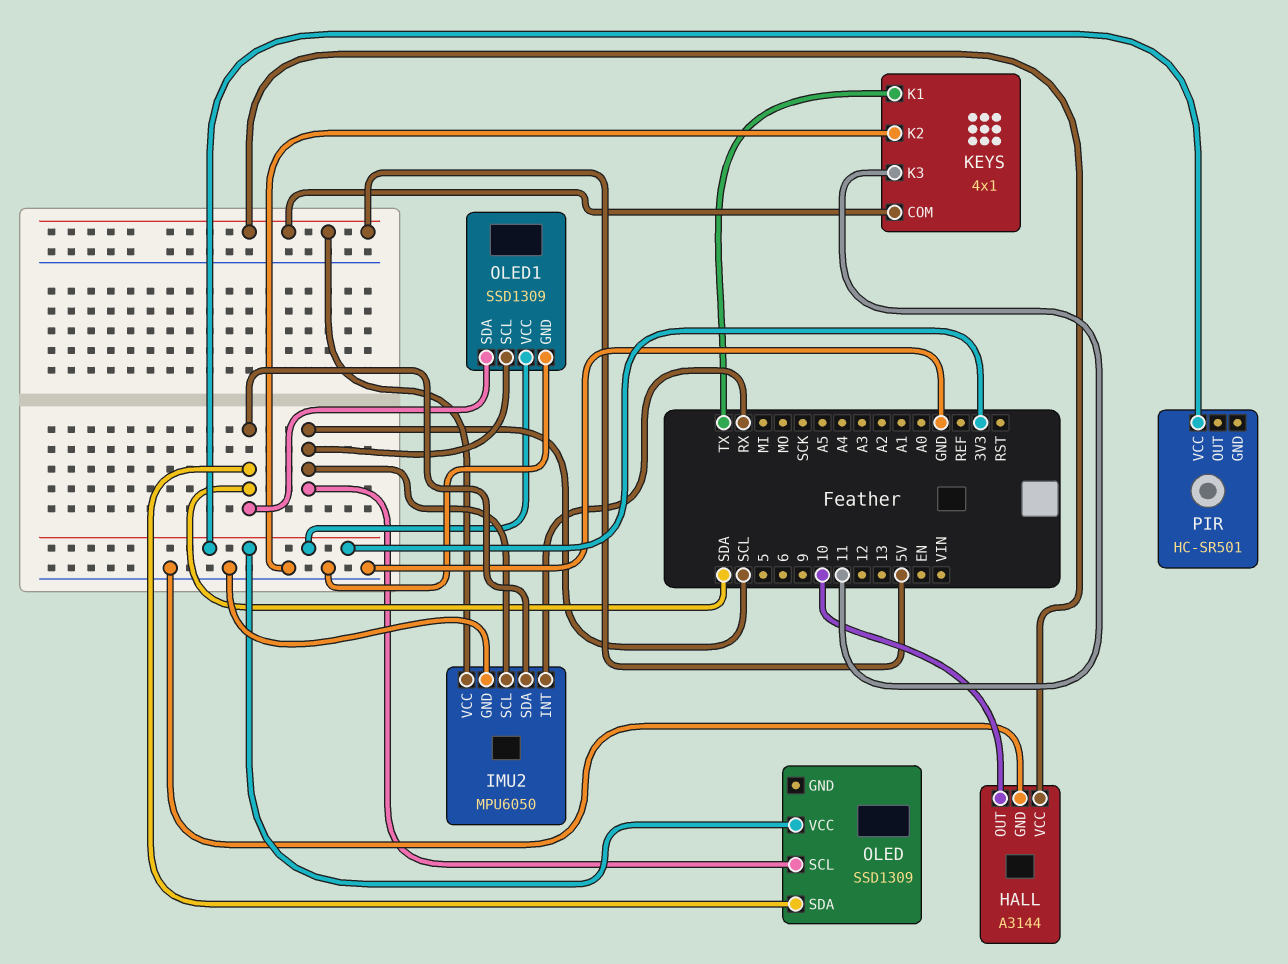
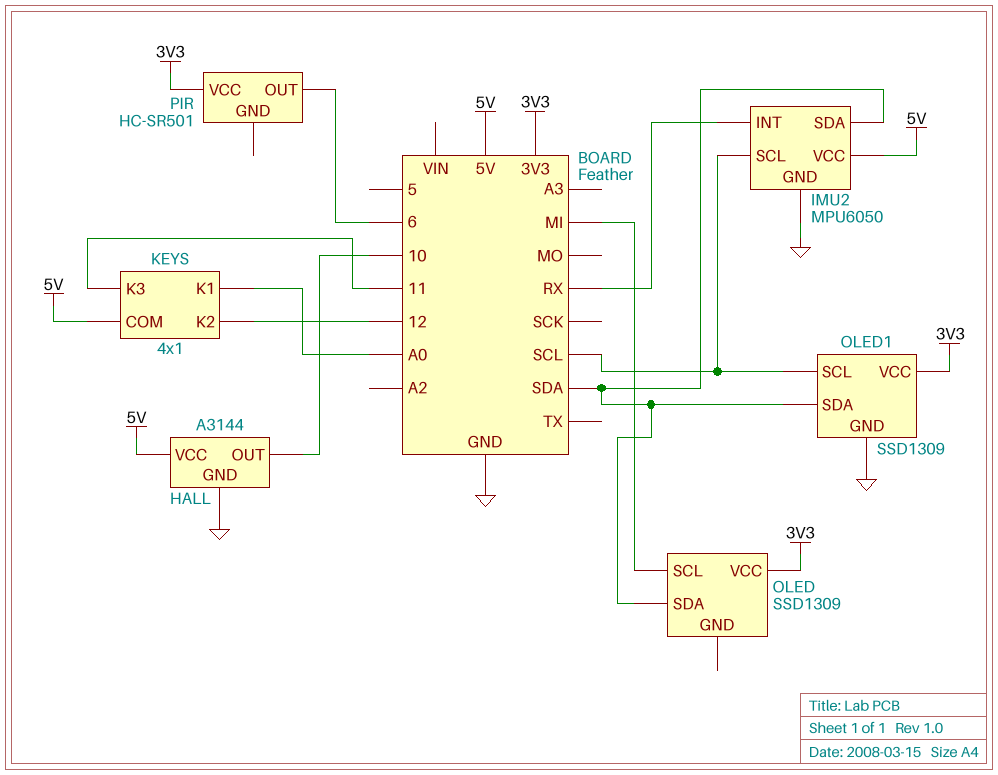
KEYS pin K1: TX -> A0
KEYS pin K2: GND -> 12
OLED pin SCL: SCL -> MI
PIR pin OUT: none -> 6

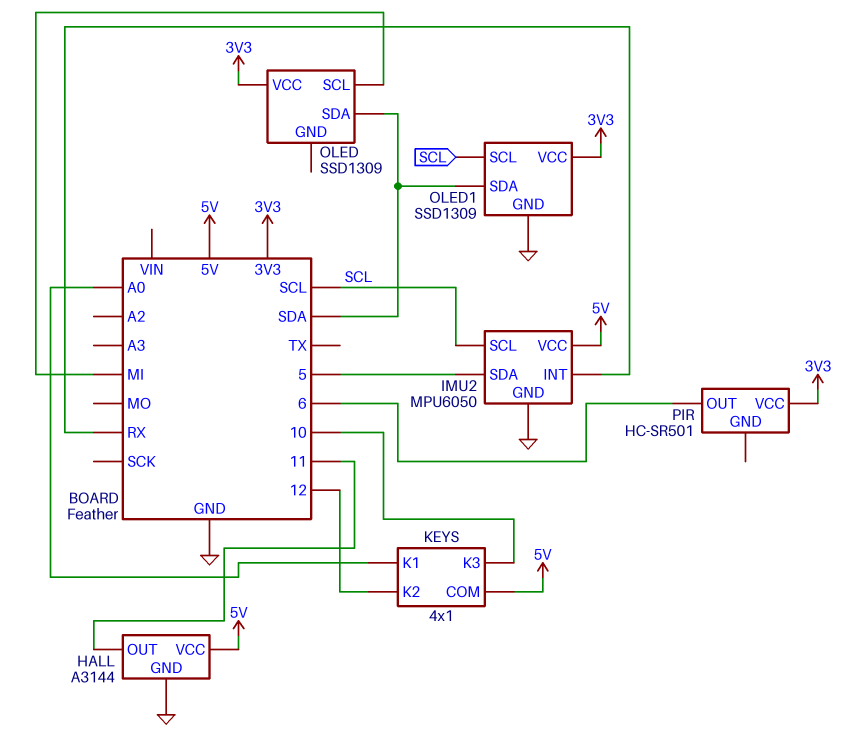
HALL pin OUT: 10 -> 11
IMU2 pin SDA: SDA -> 5
KEYS pin K3: 11 -> 10

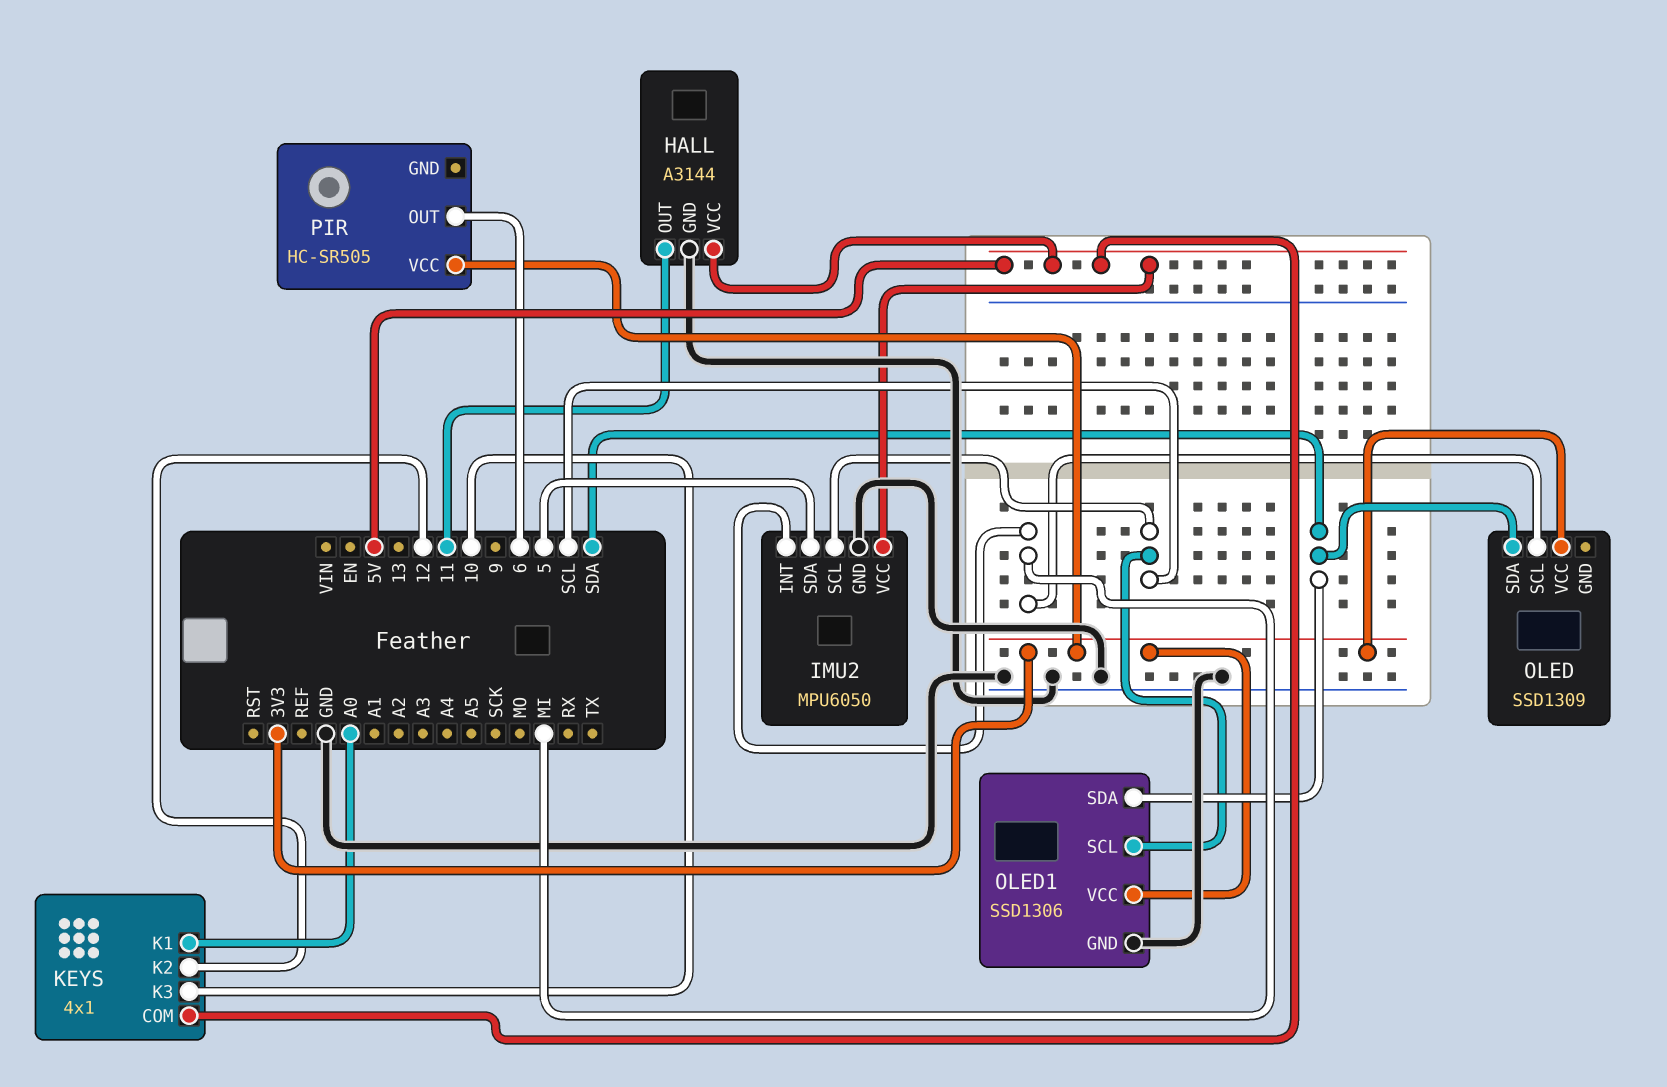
IMU2 pin INT: RX -> MI
OLED1: SSD1309 -> SSD1306
PIR: HC-SR501 -> HC-SR505

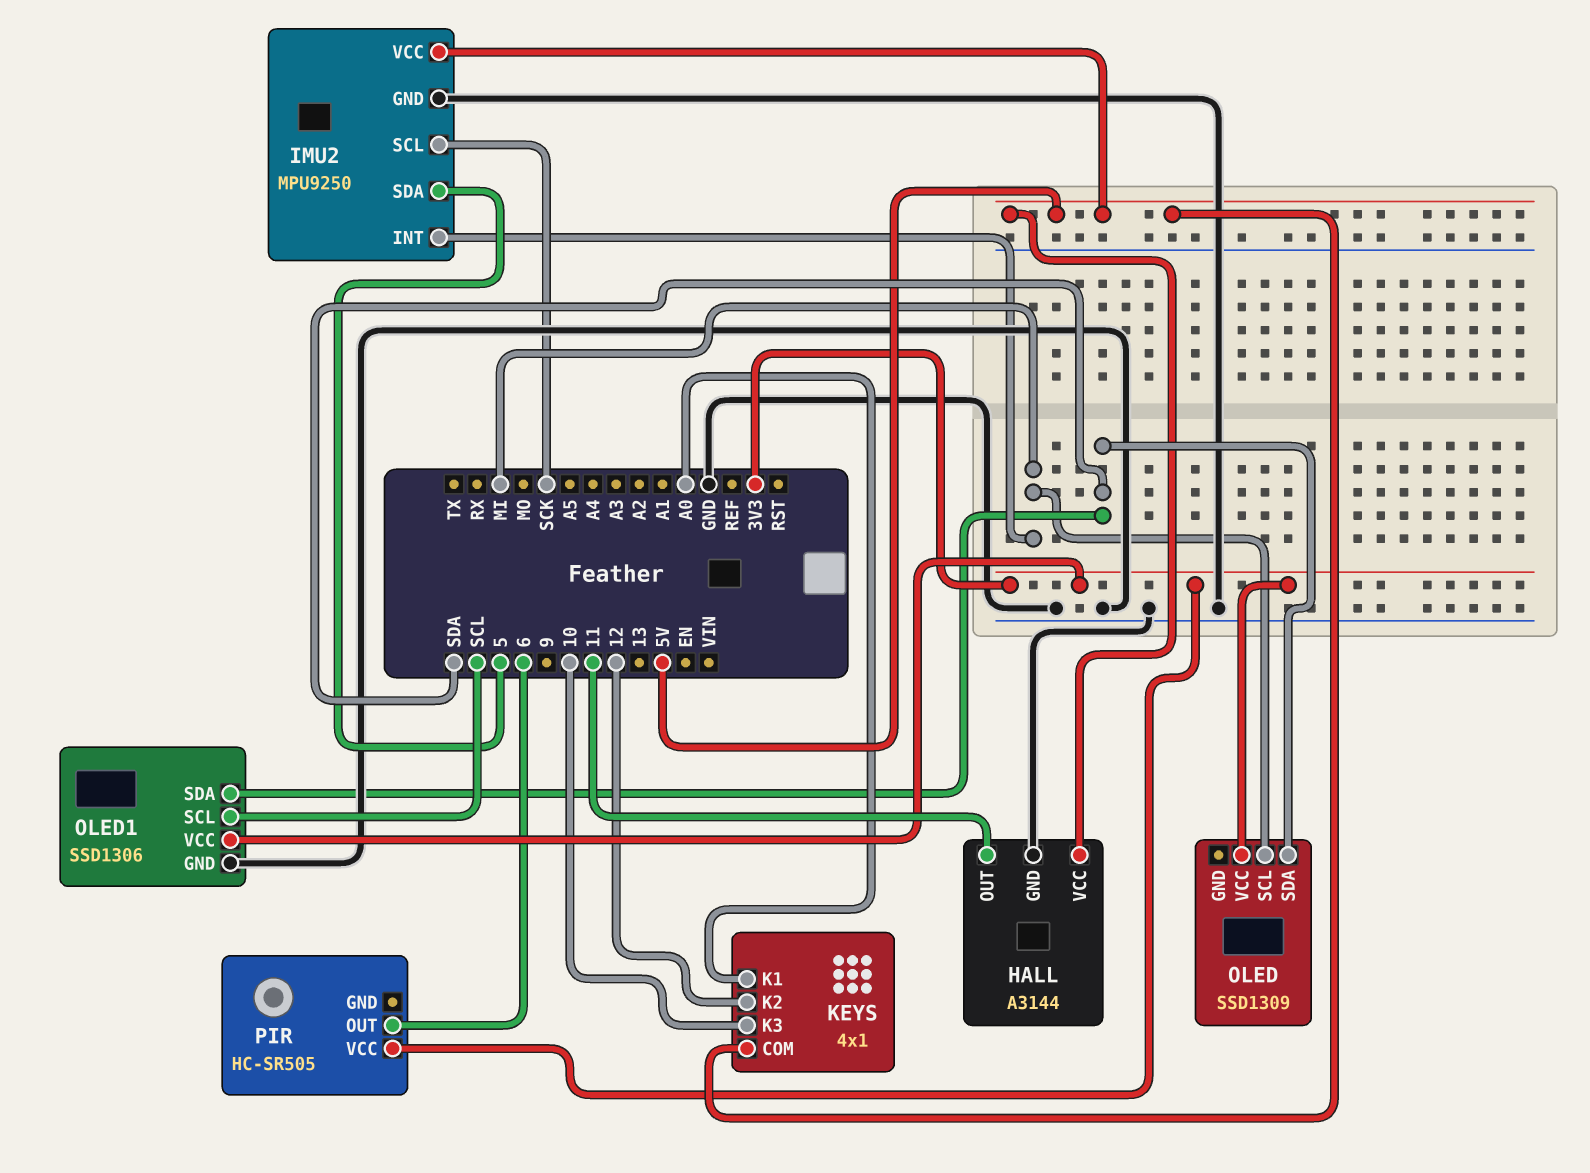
IMU2: MPU6050 -> MPU9250
IMU2 pin SCL: SCL -> SCK

